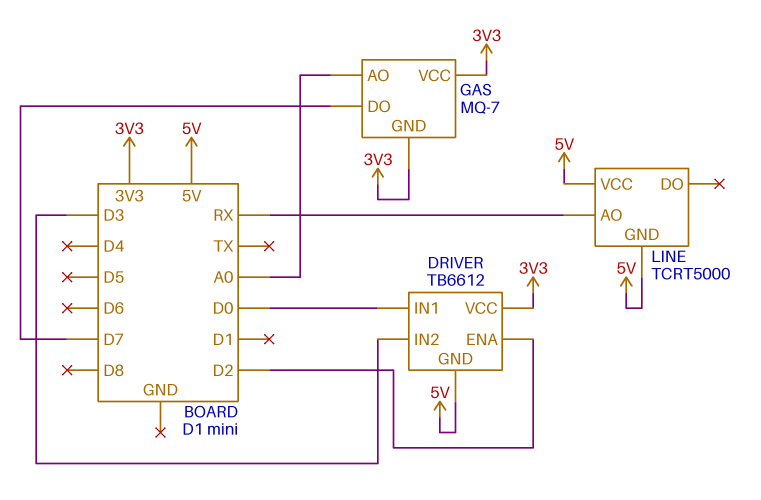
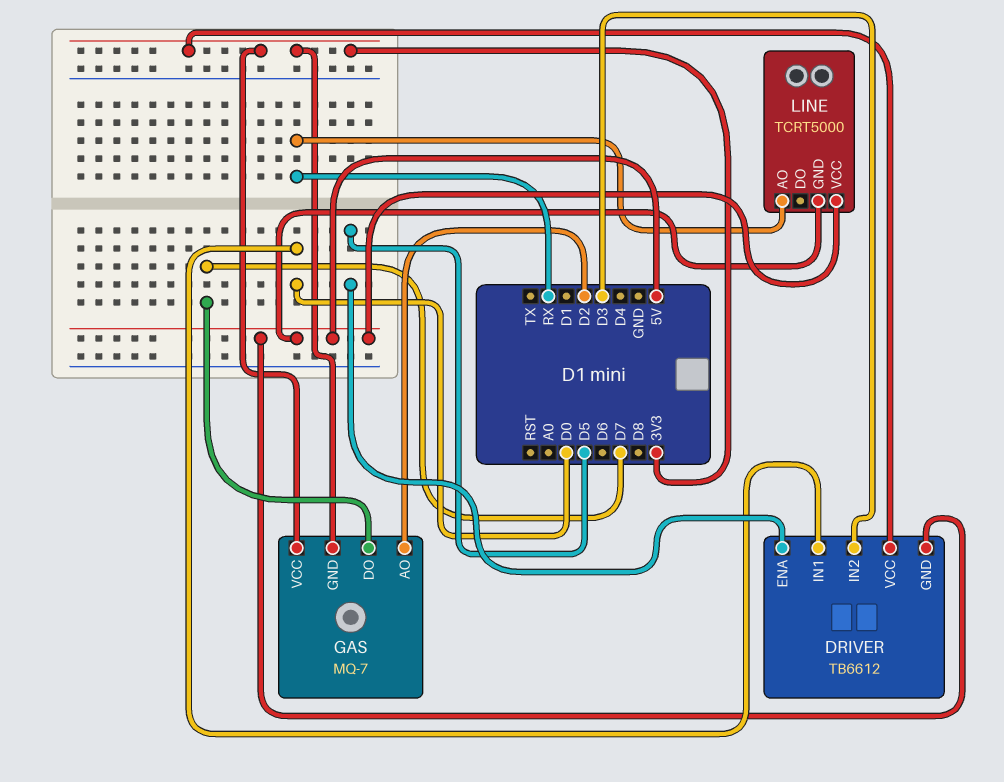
DRIVER pin ENA: D2 -> D5
GAS pin AO: A0 -> D2

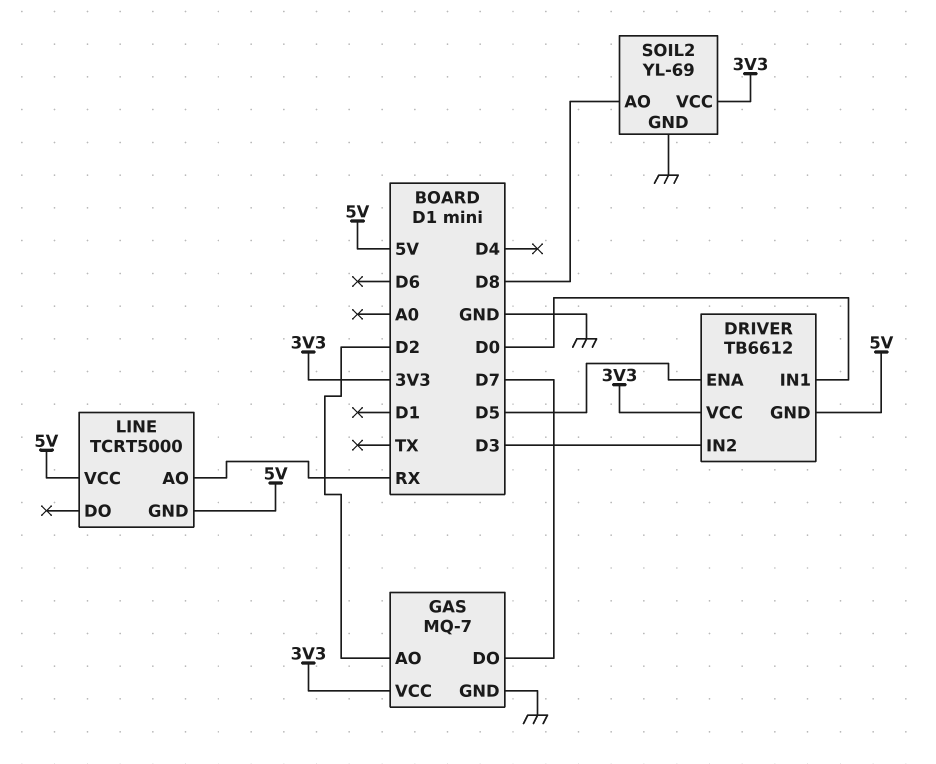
GAS pin GND: 3V3 -> GND
SOIL2: none -> YL-69
SOIL2 pin AO: none -> D8
SOIL2 pin GND: none -> GND
SOIL2 pin VCC: none -> 3V3

